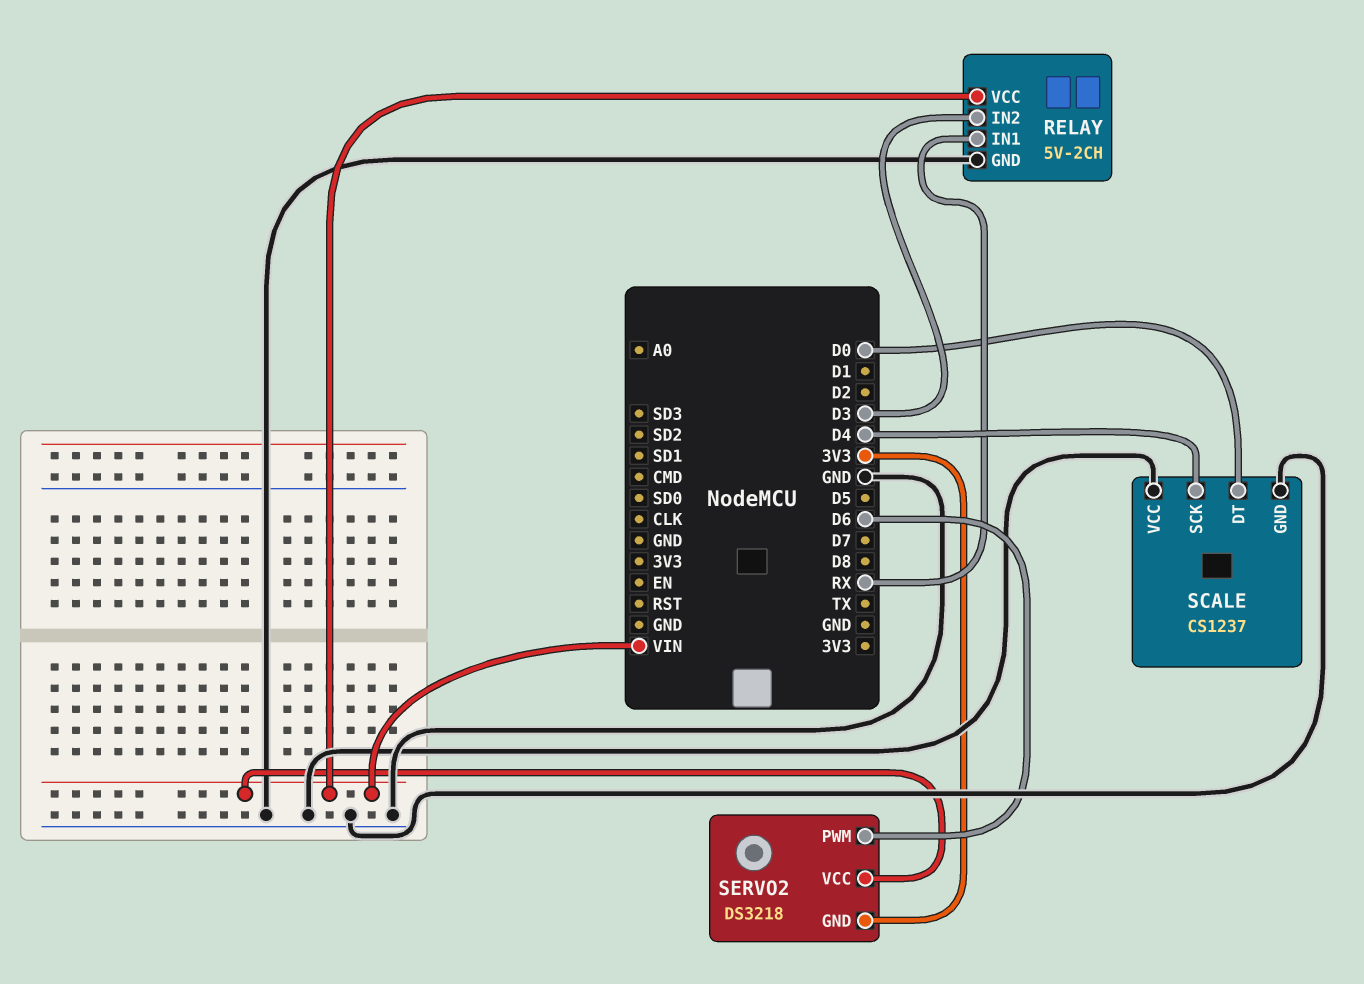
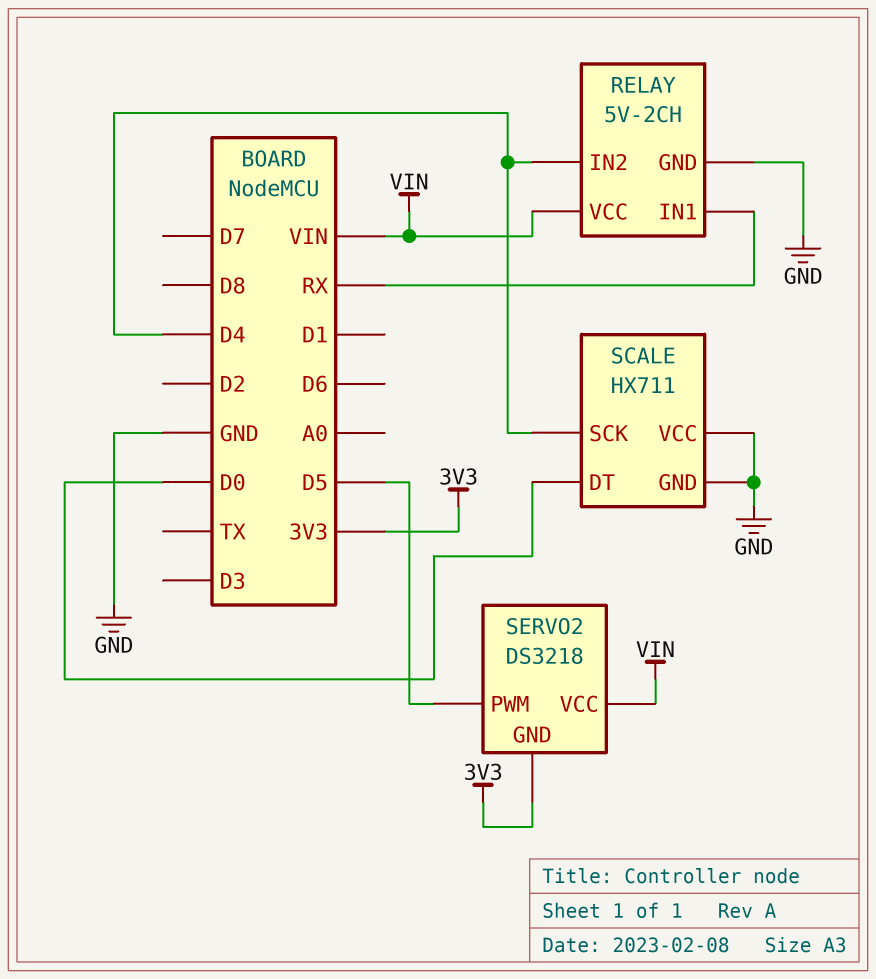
RELAY pin IN2: D3 -> D4
SCALE: CS1237 -> HX711
SERVO2 pin PWM: D6 -> D5

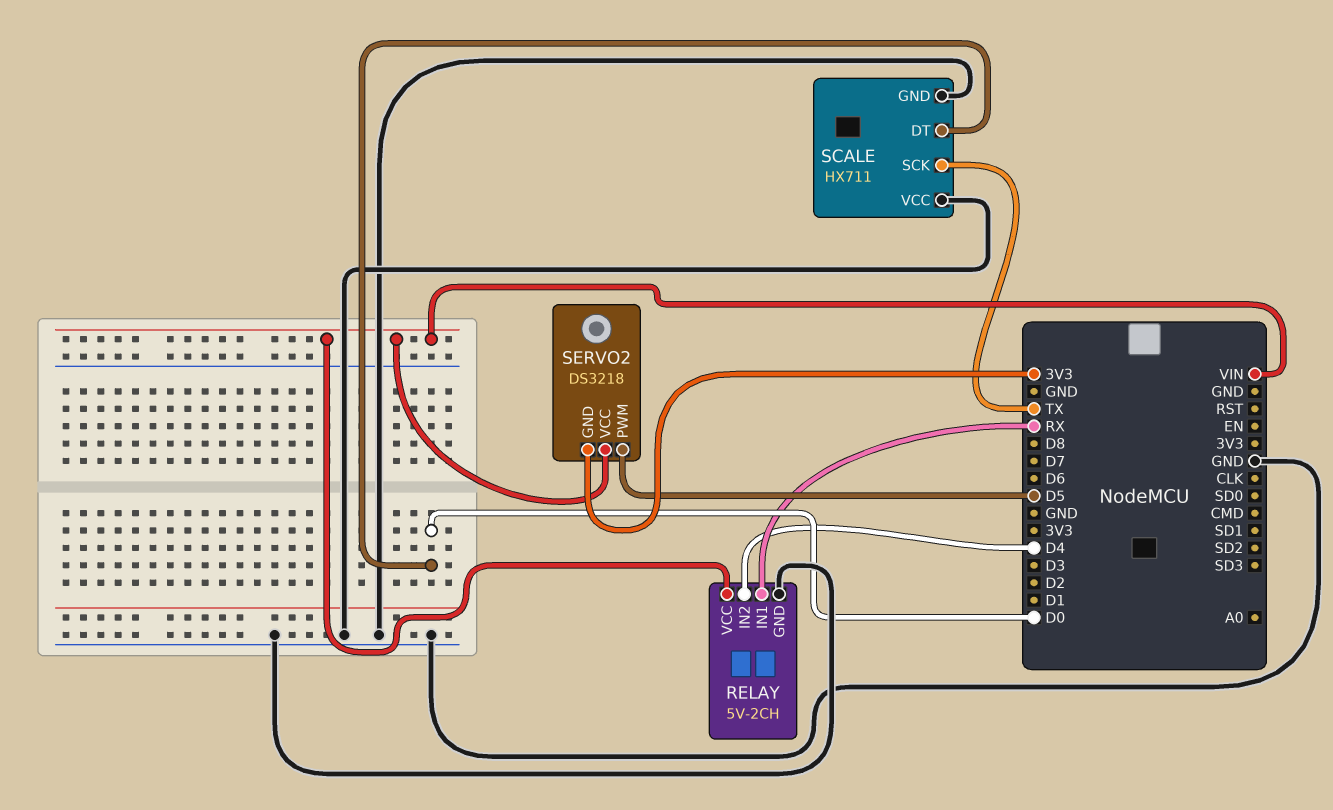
SCALE pin SCK: D4 -> TX

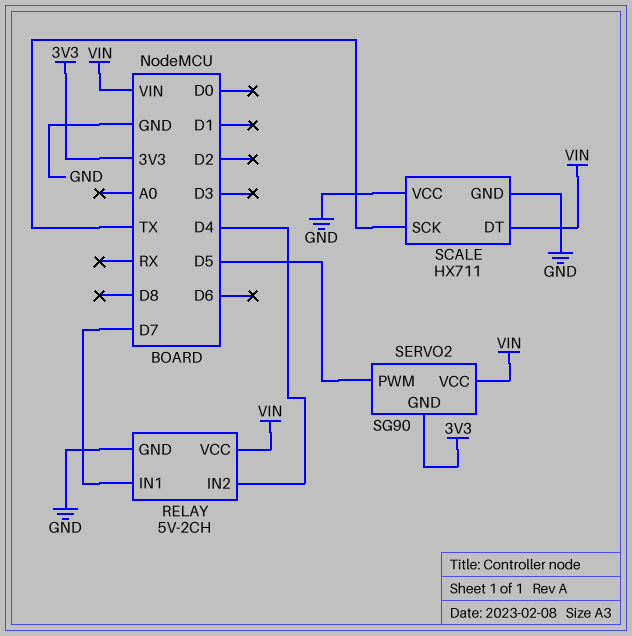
RELAY pin IN1: RX -> D7
SCALE pin DT: D0 -> VIN
SERVO2: DS3218 -> SG90

